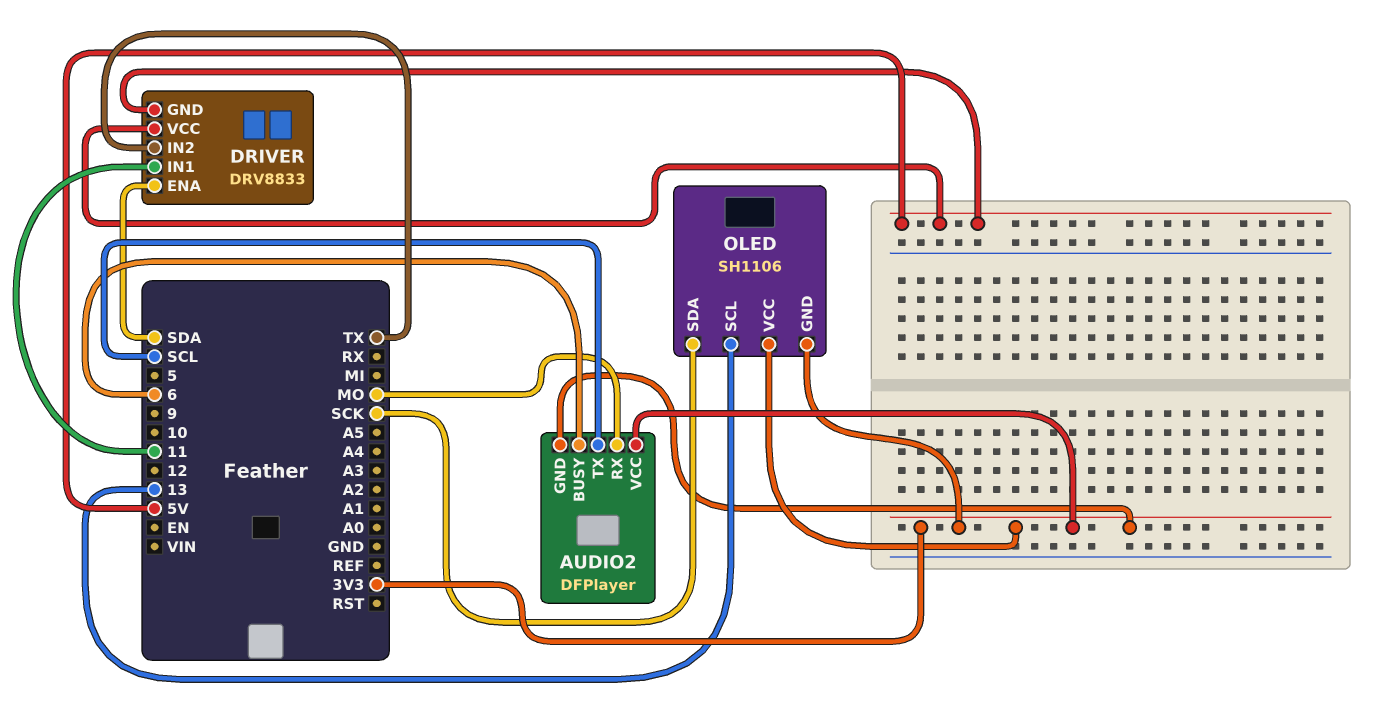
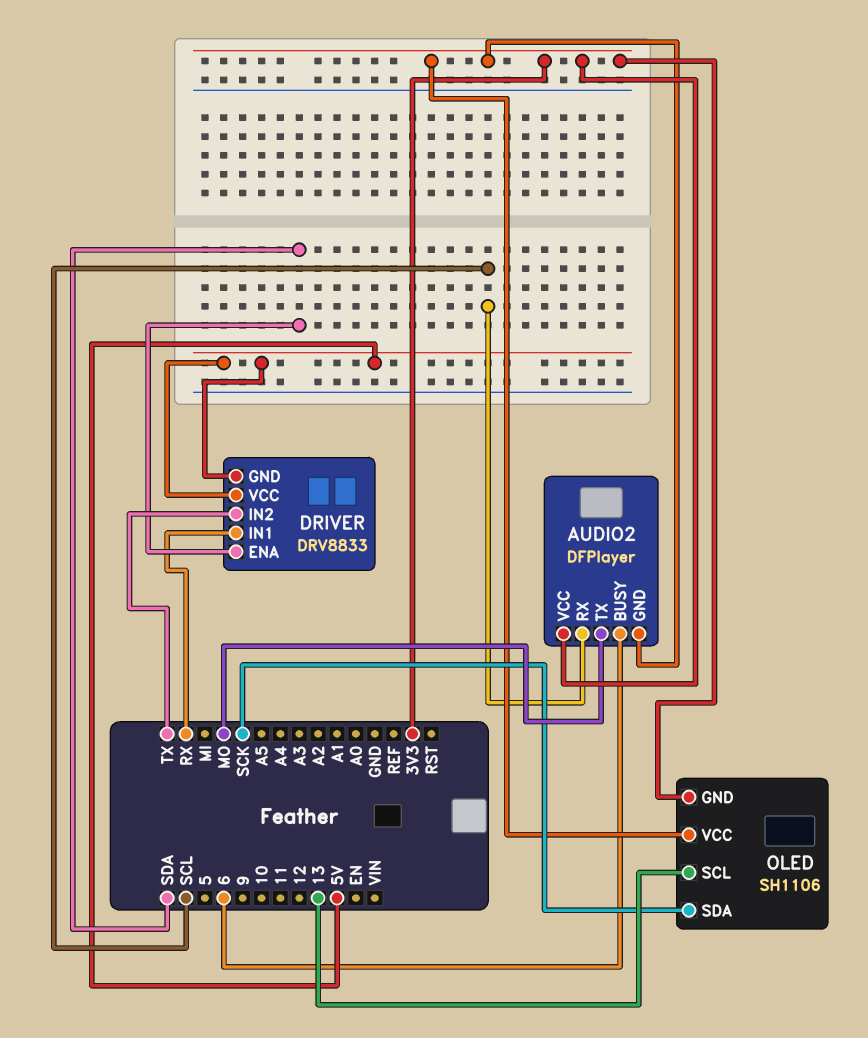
AUDIO2 pin RX: MO -> SCL
AUDIO2 pin TX: SCL -> MO
DRIVER pin IN1: 11 -> RX

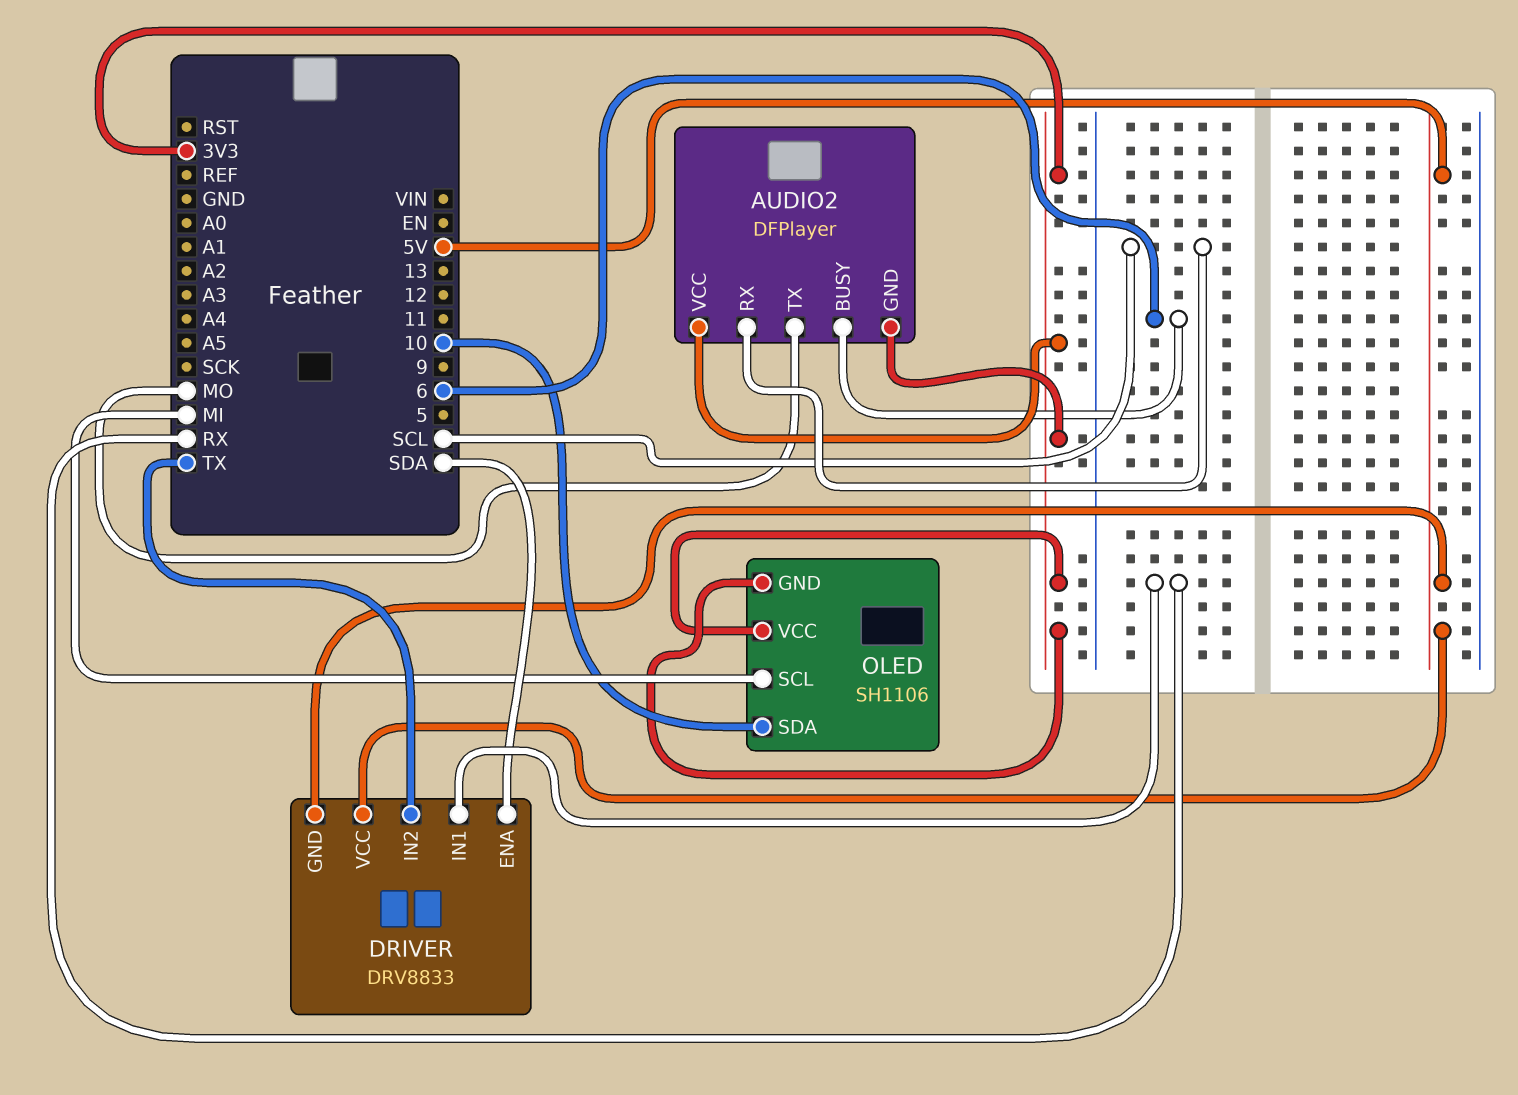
OLED pin SCL: 13 -> MI
OLED pin SDA: SCK -> 10

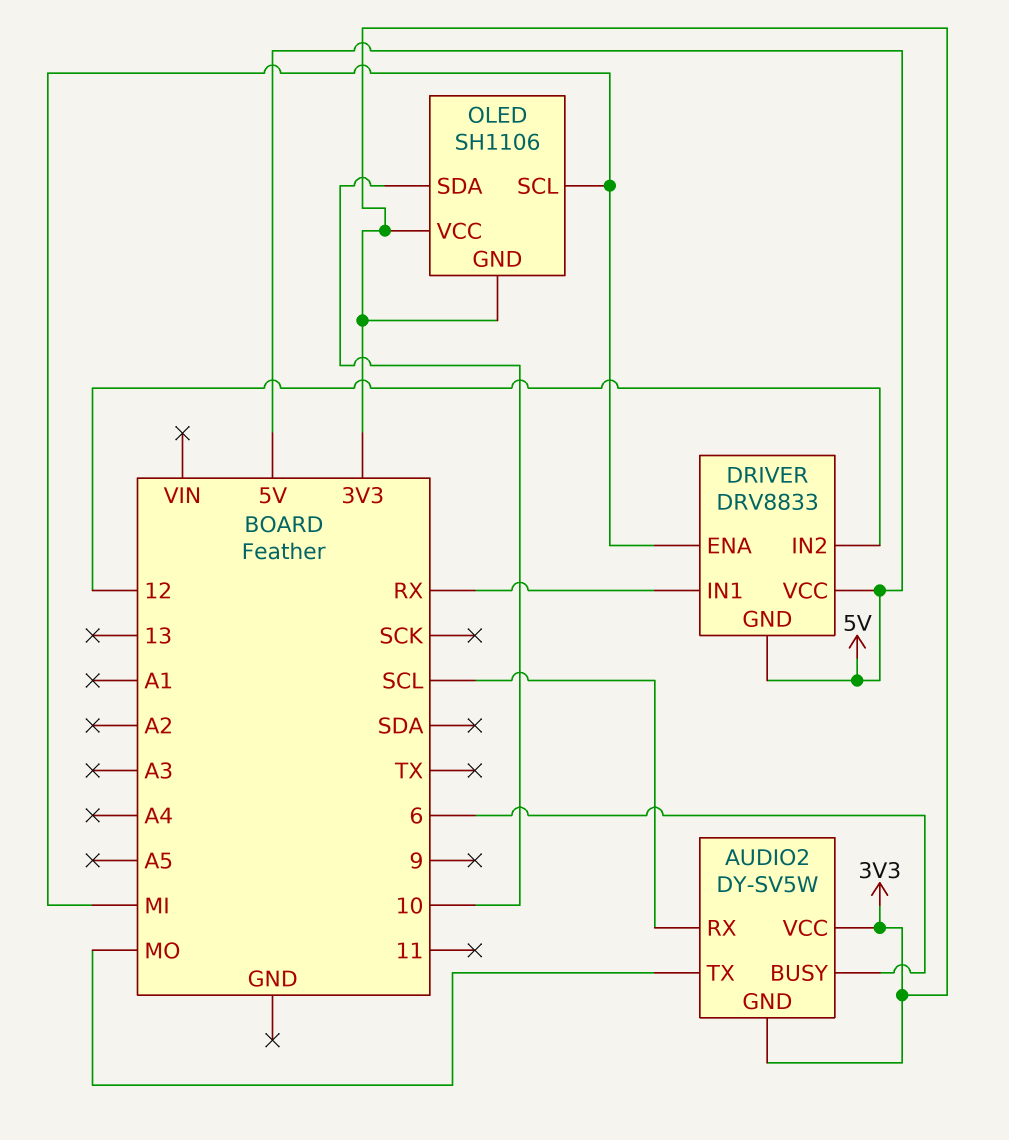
AUDIO2: DFPlayer -> DY-SV5W
DRIVER pin ENA: SDA -> MI
DRIVER pin IN2: TX -> 12

